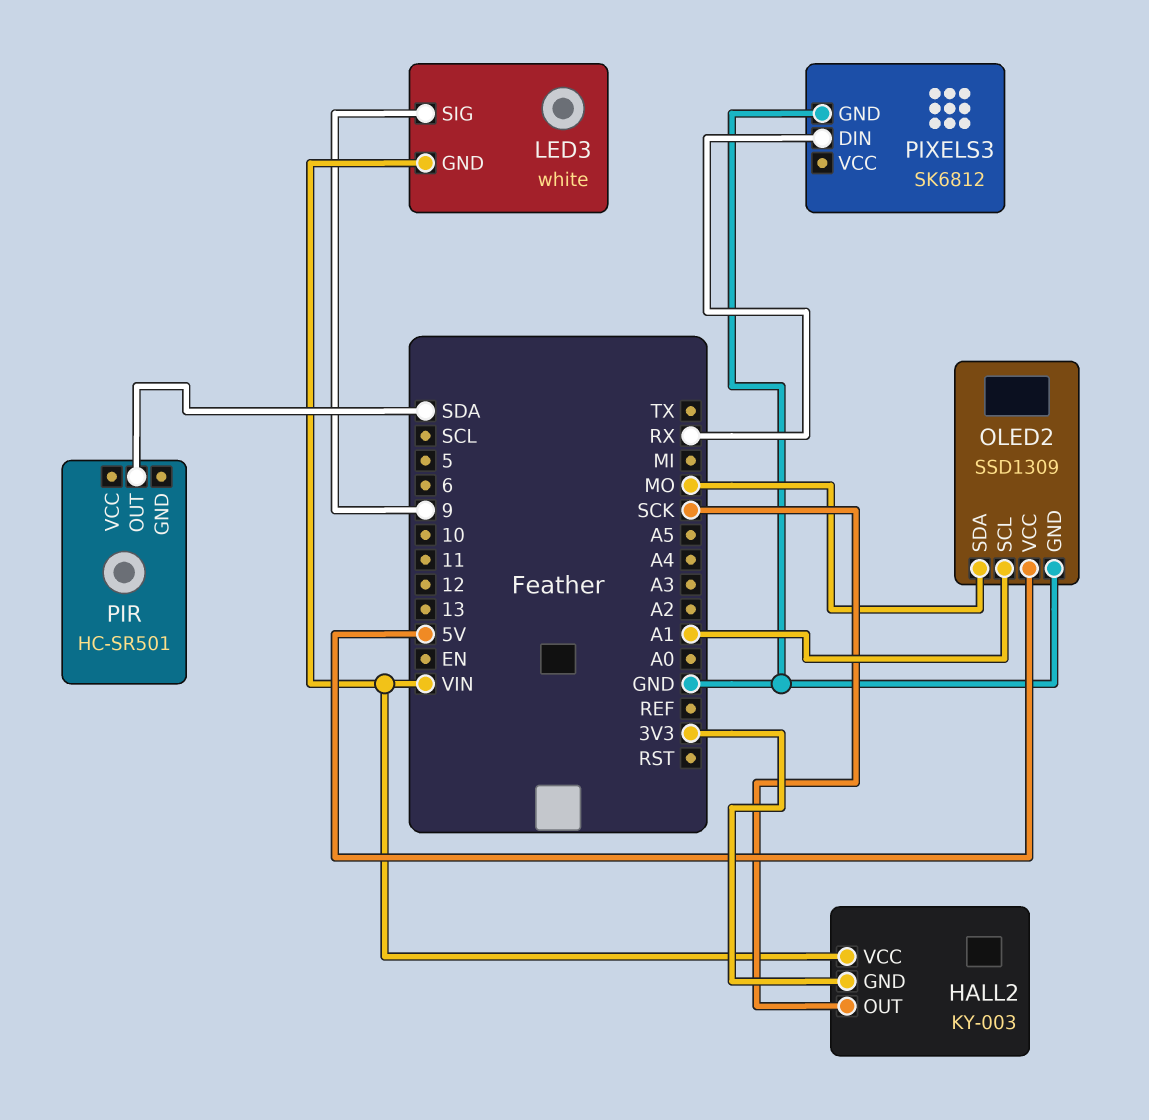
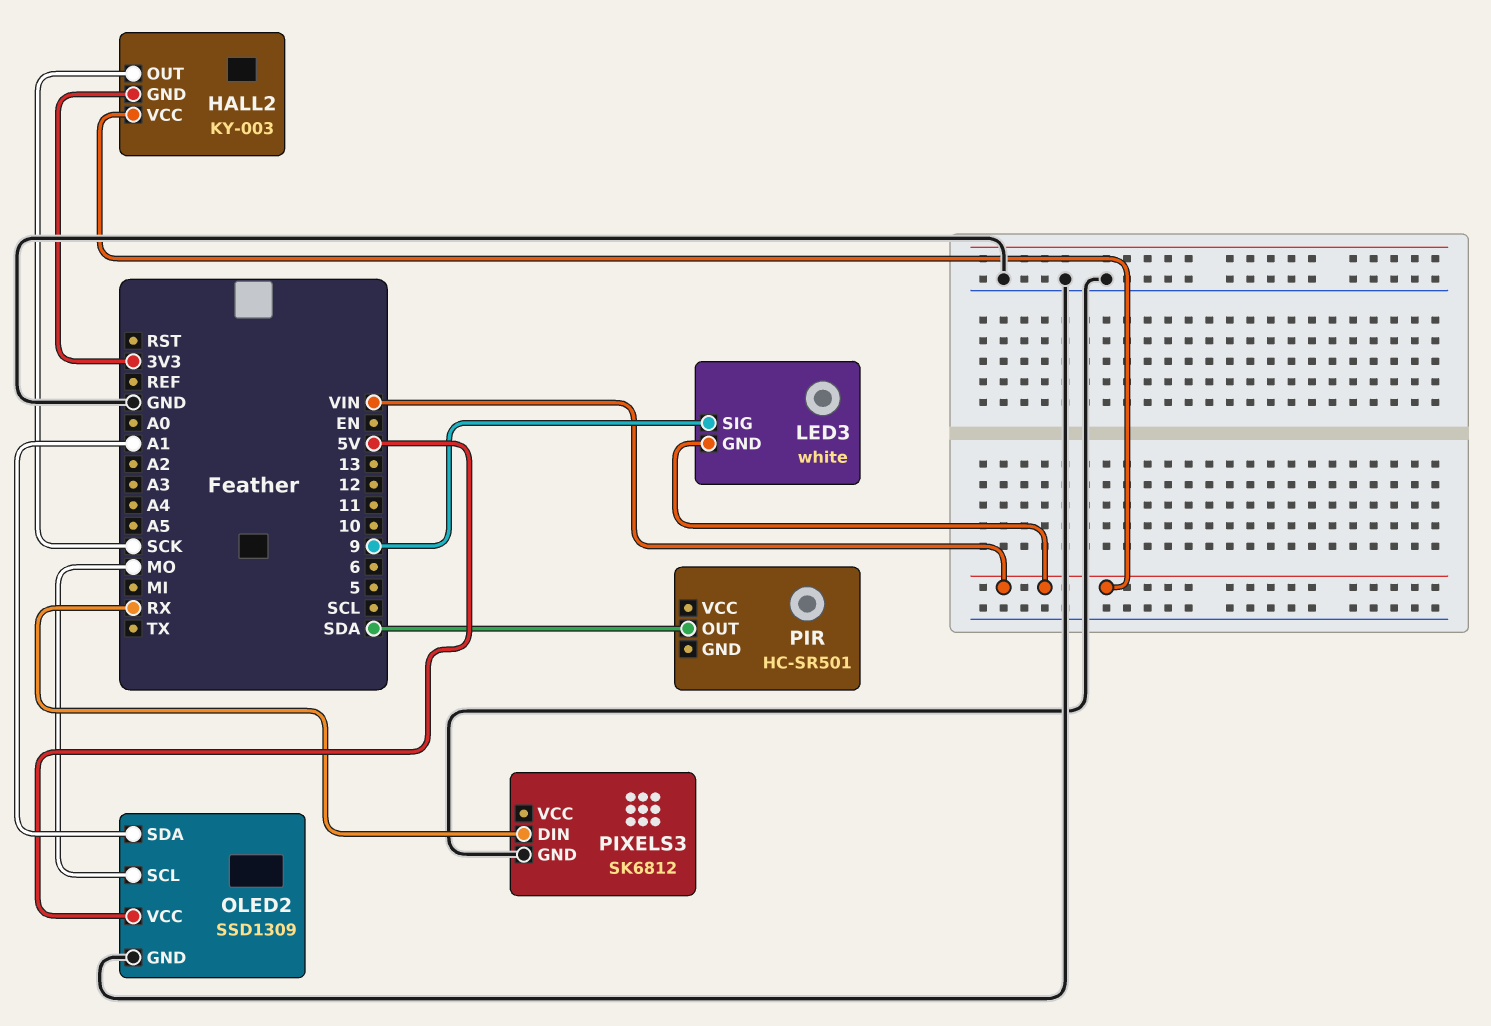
OLED2 pin SCL: A1 -> MO
OLED2 pin SDA: MO -> A1

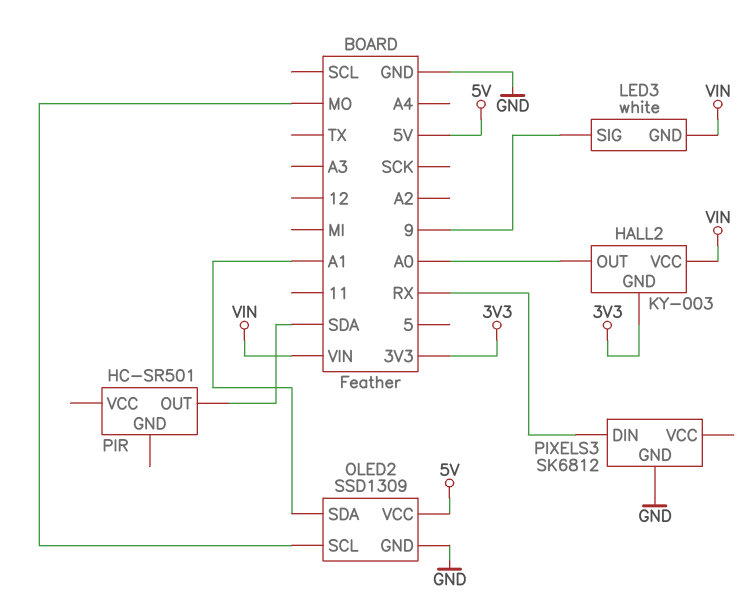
HALL2 pin OUT: SCK -> A0

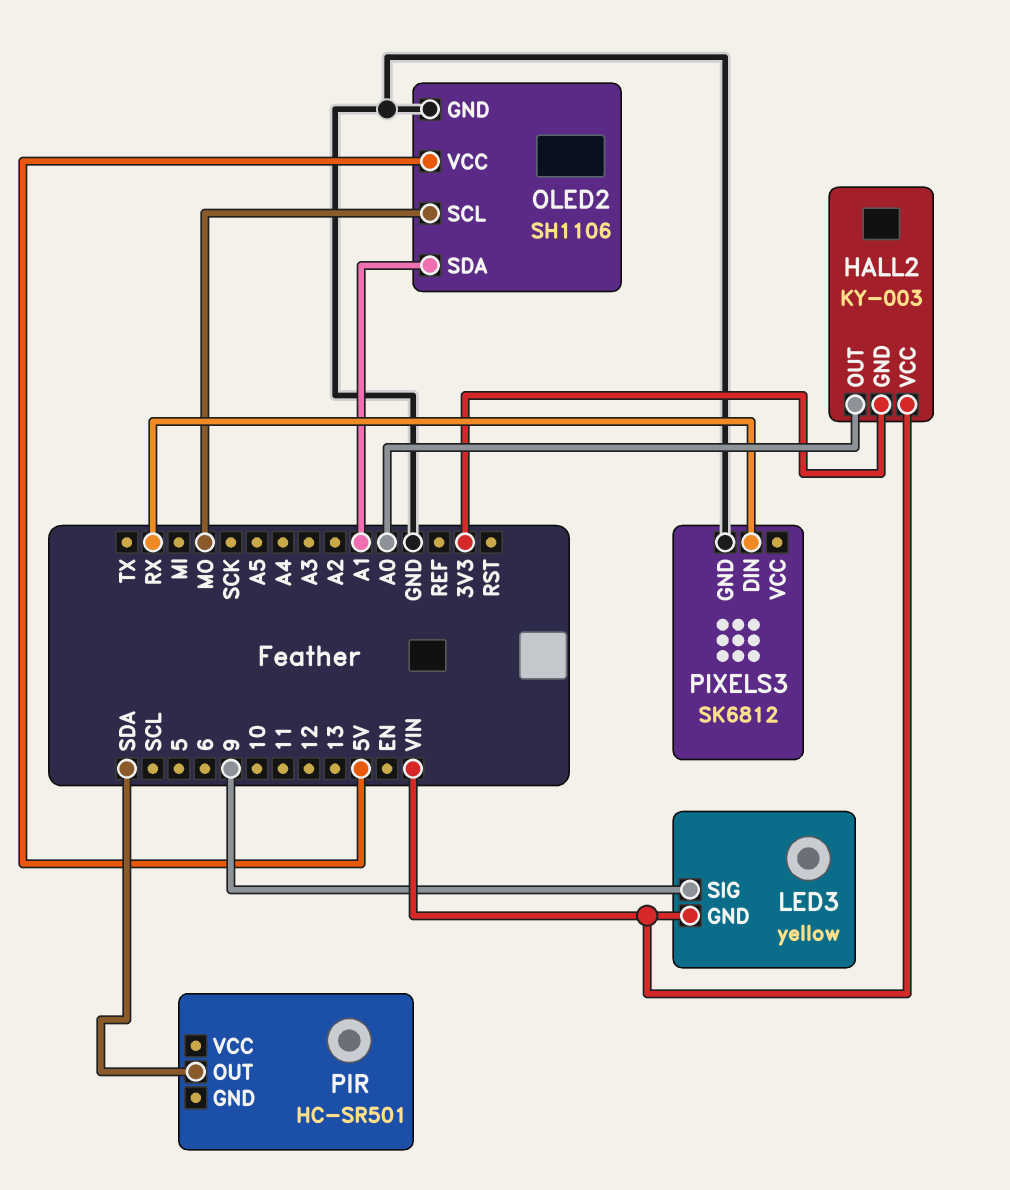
LED3: white -> yellow
OLED2: SSD1309 -> SH1106

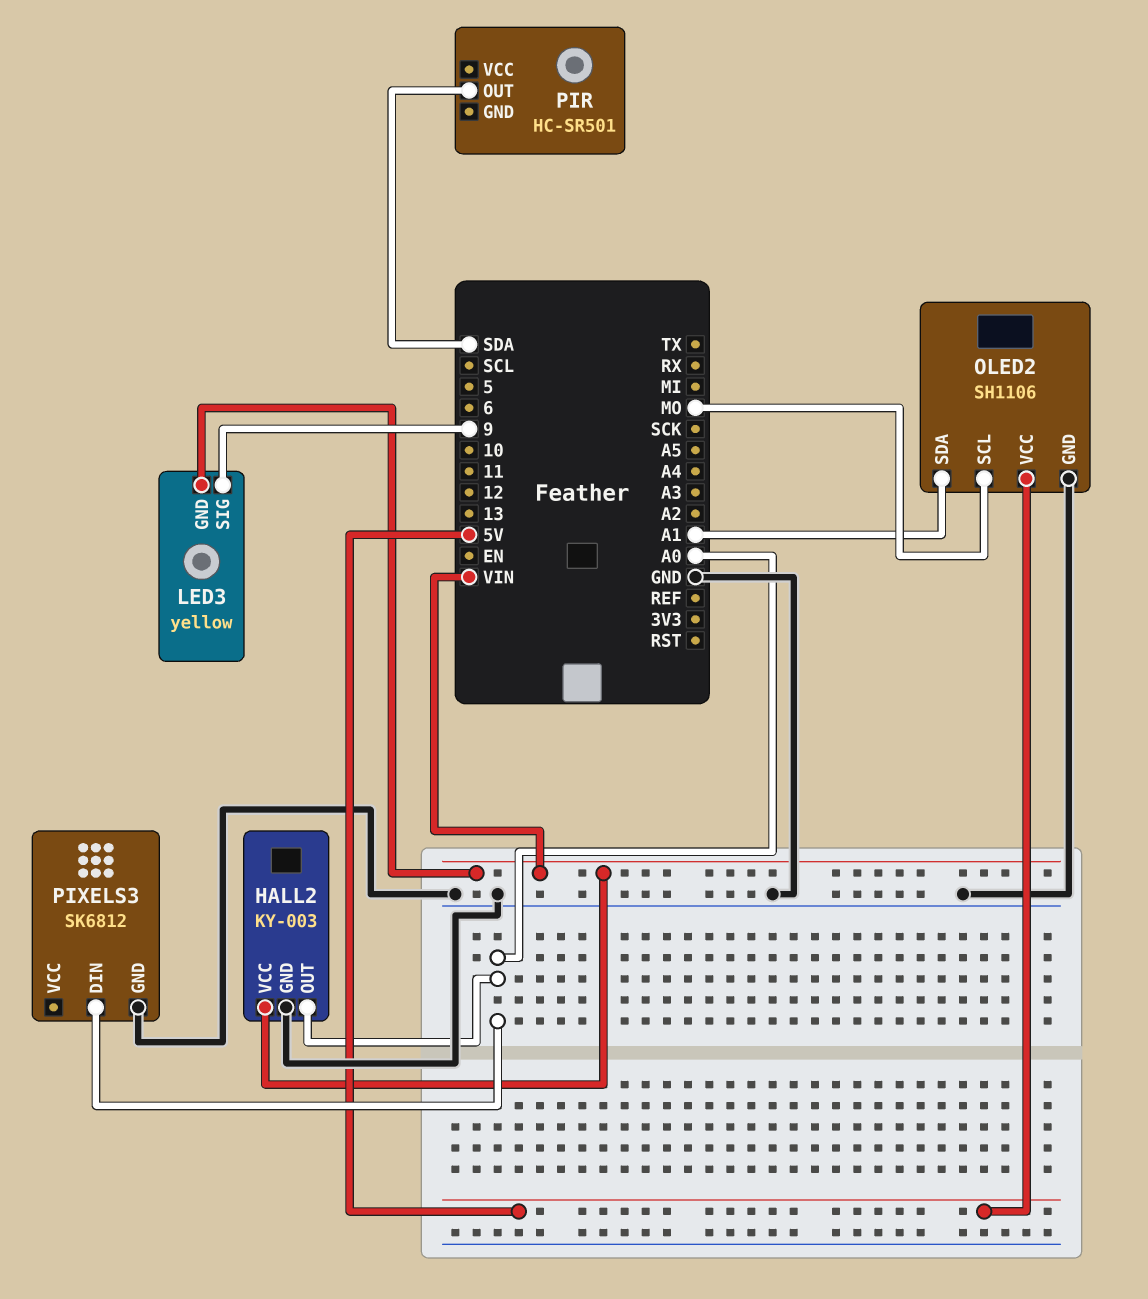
HALL2 pin GND: 3V3 -> GND
PIXELS3 pin DIN: RX -> A0

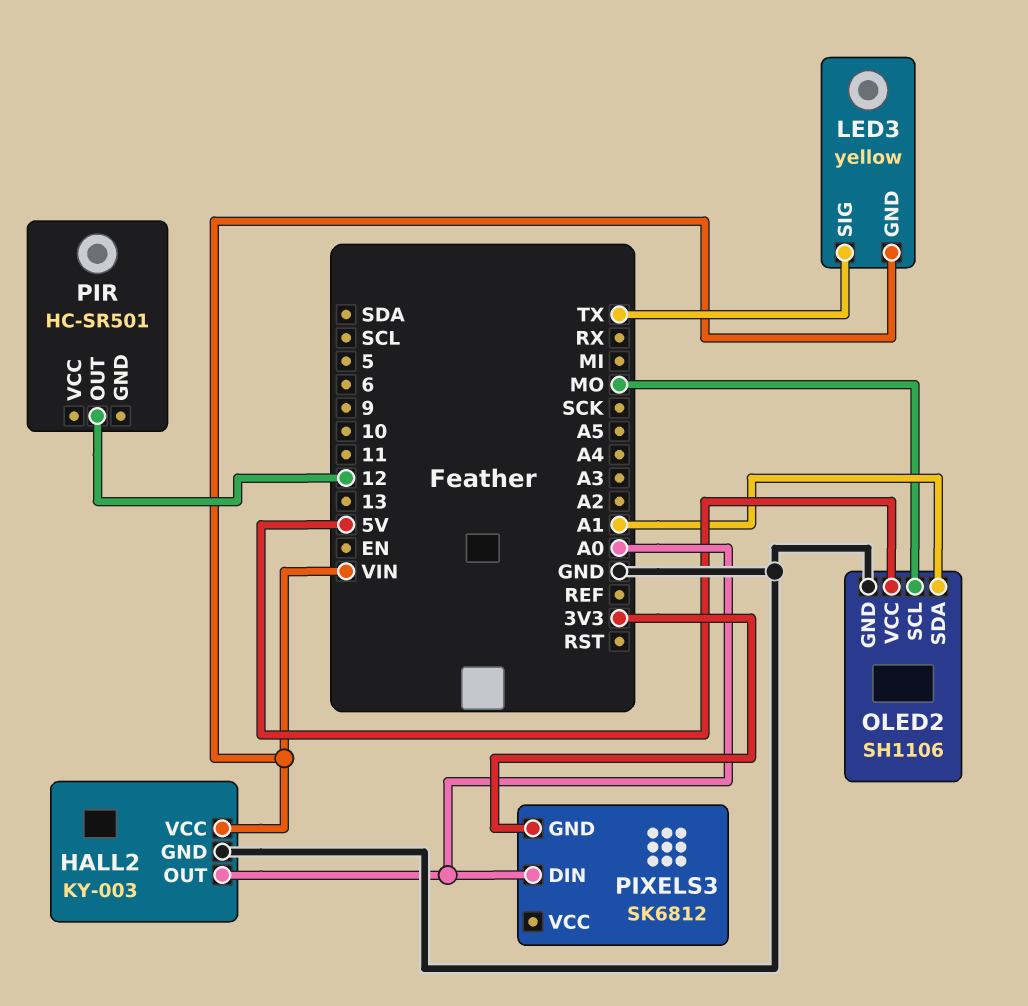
LED3 pin SIG: 9 -> TX
PIR pin OUT: SDA -> 12
PIXELS3 pin GND: GND -> 3V3

